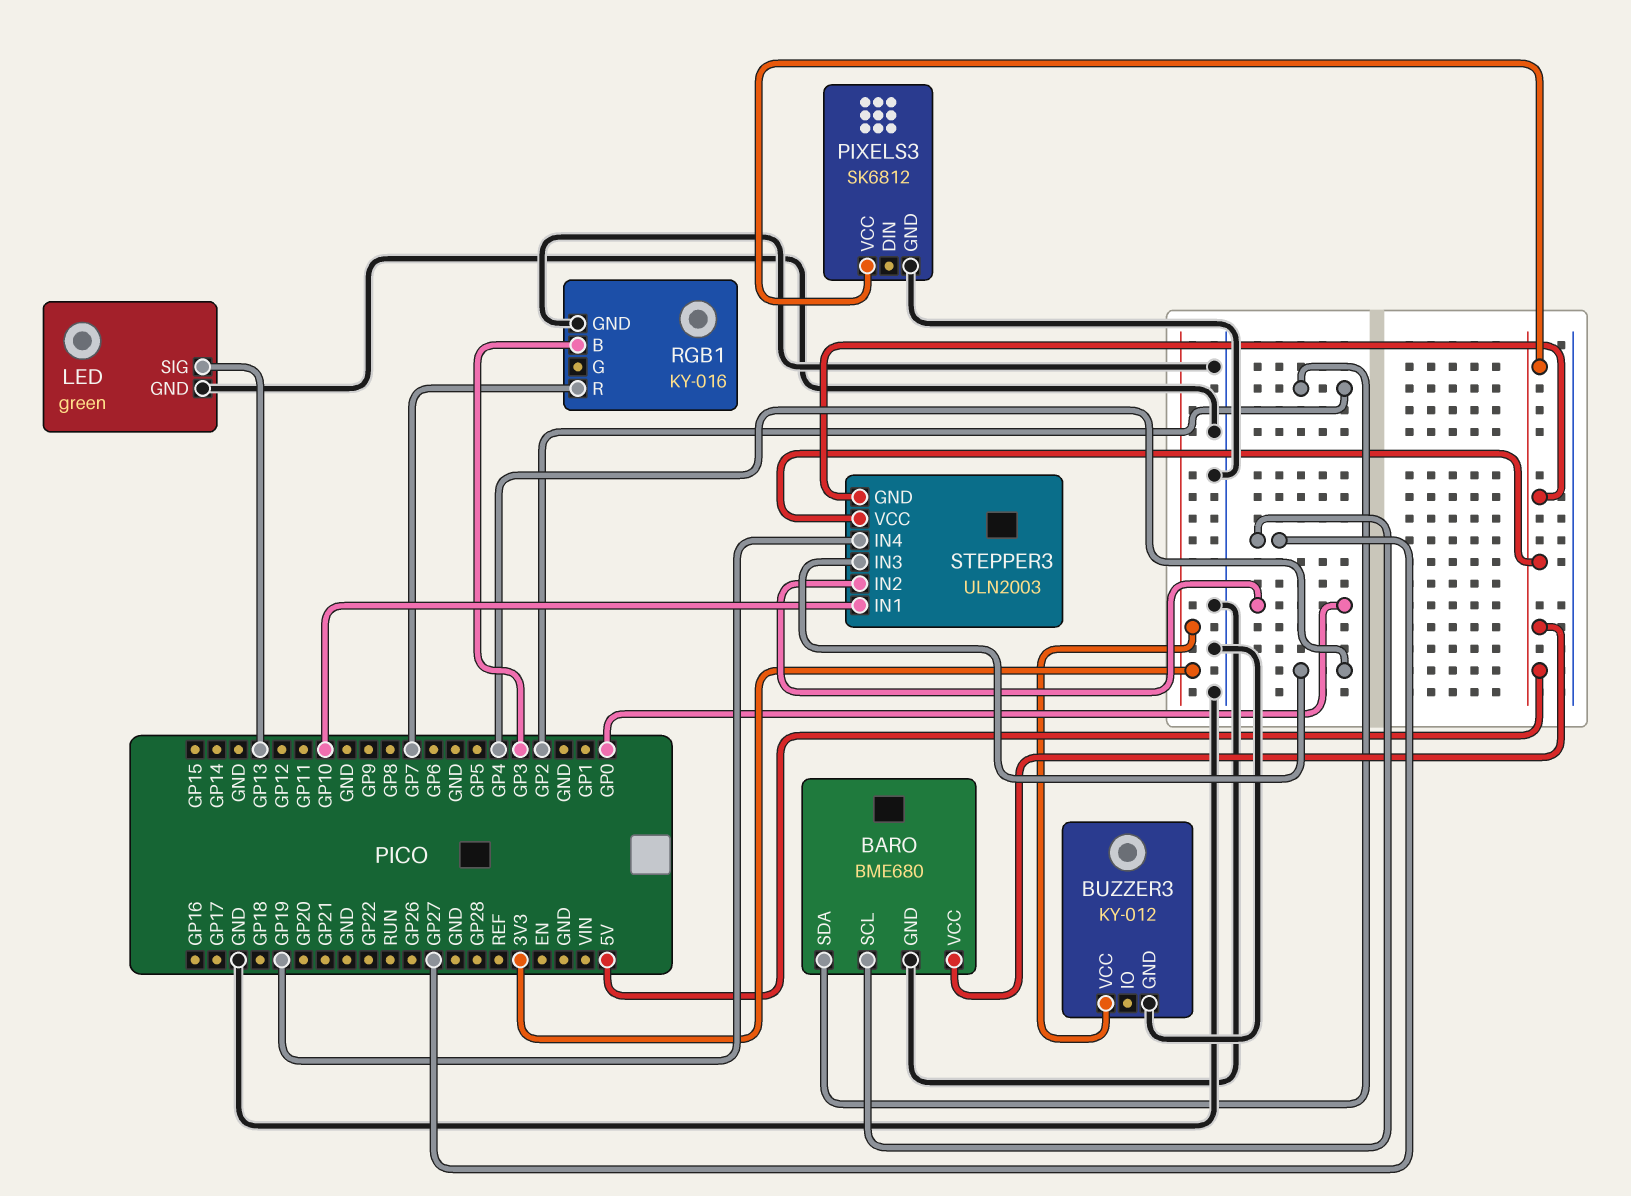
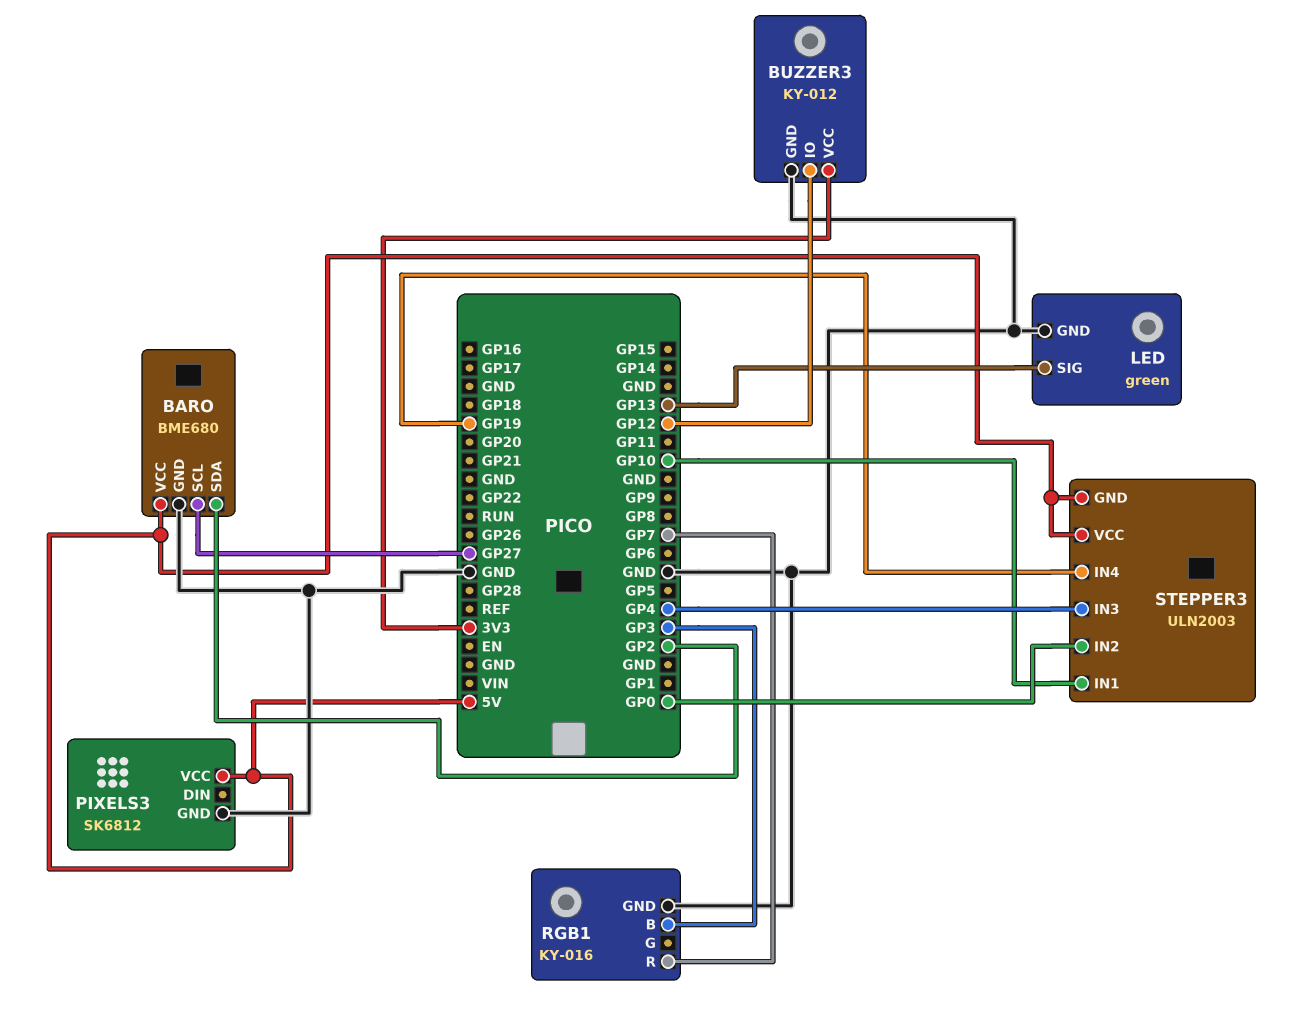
BUZZER3 pin IO: none -> GP12

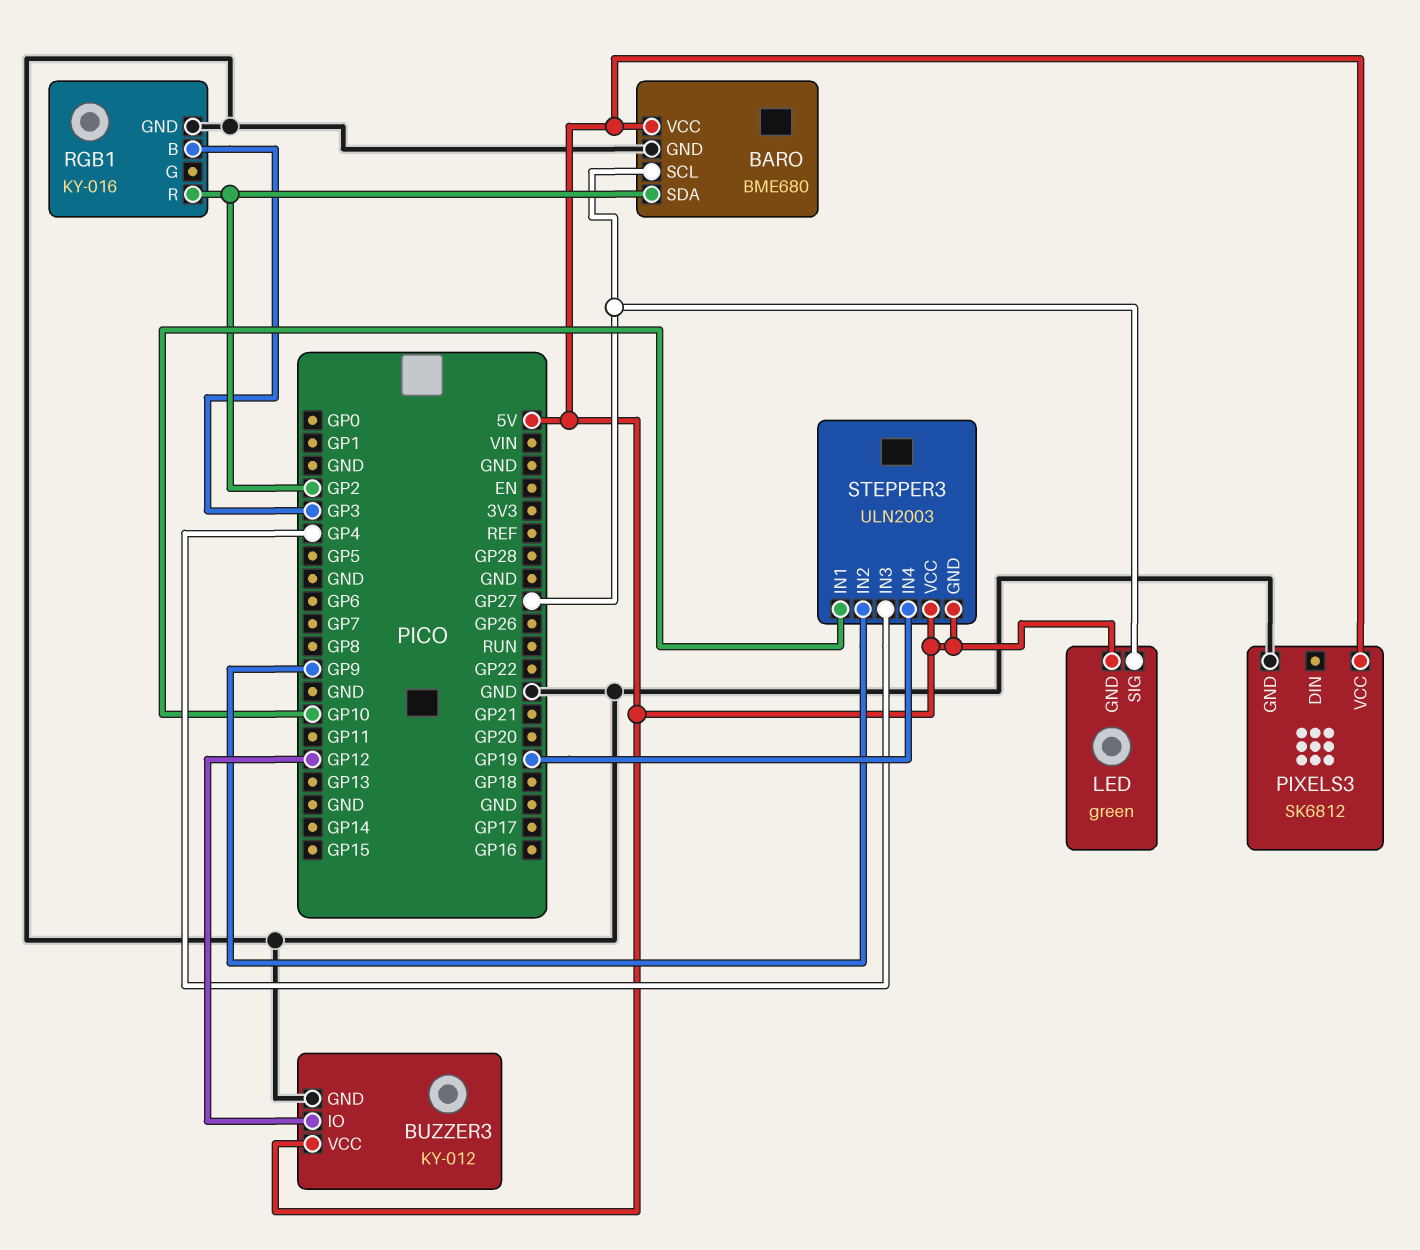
BUZZER3 pin VCC: 3V3 -> 5V
LED pin GND: GND -> 5V
LED pin SIG: GP13 -> GP27
RGB1 pin R: GP7 -> GP2
STEPPER3 pin IN2: GP0 -> GP9

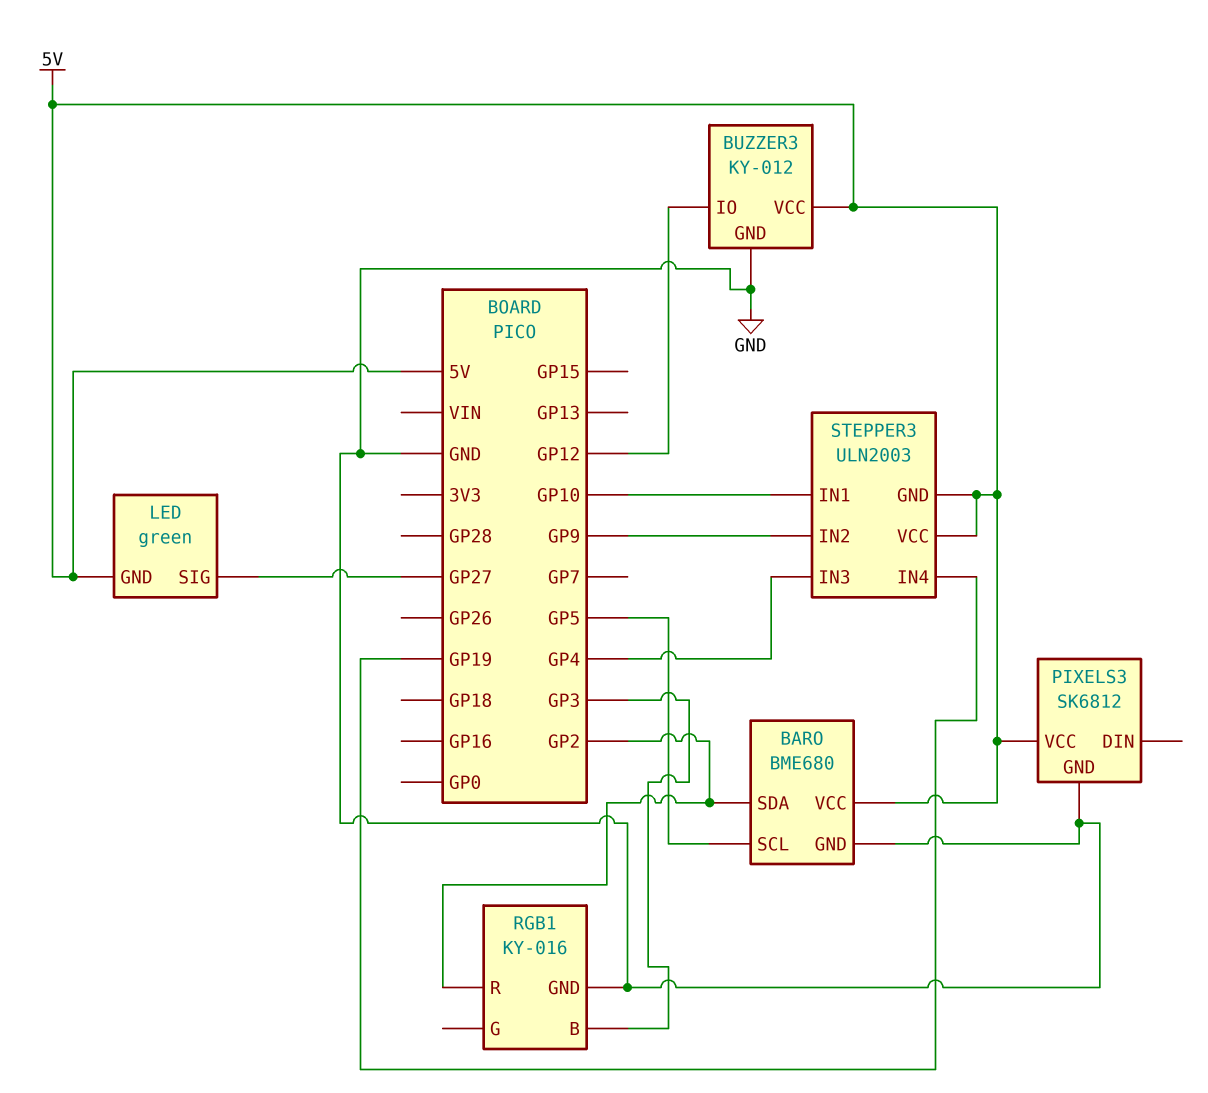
BARO pin SCL: GP27 -> GP5

